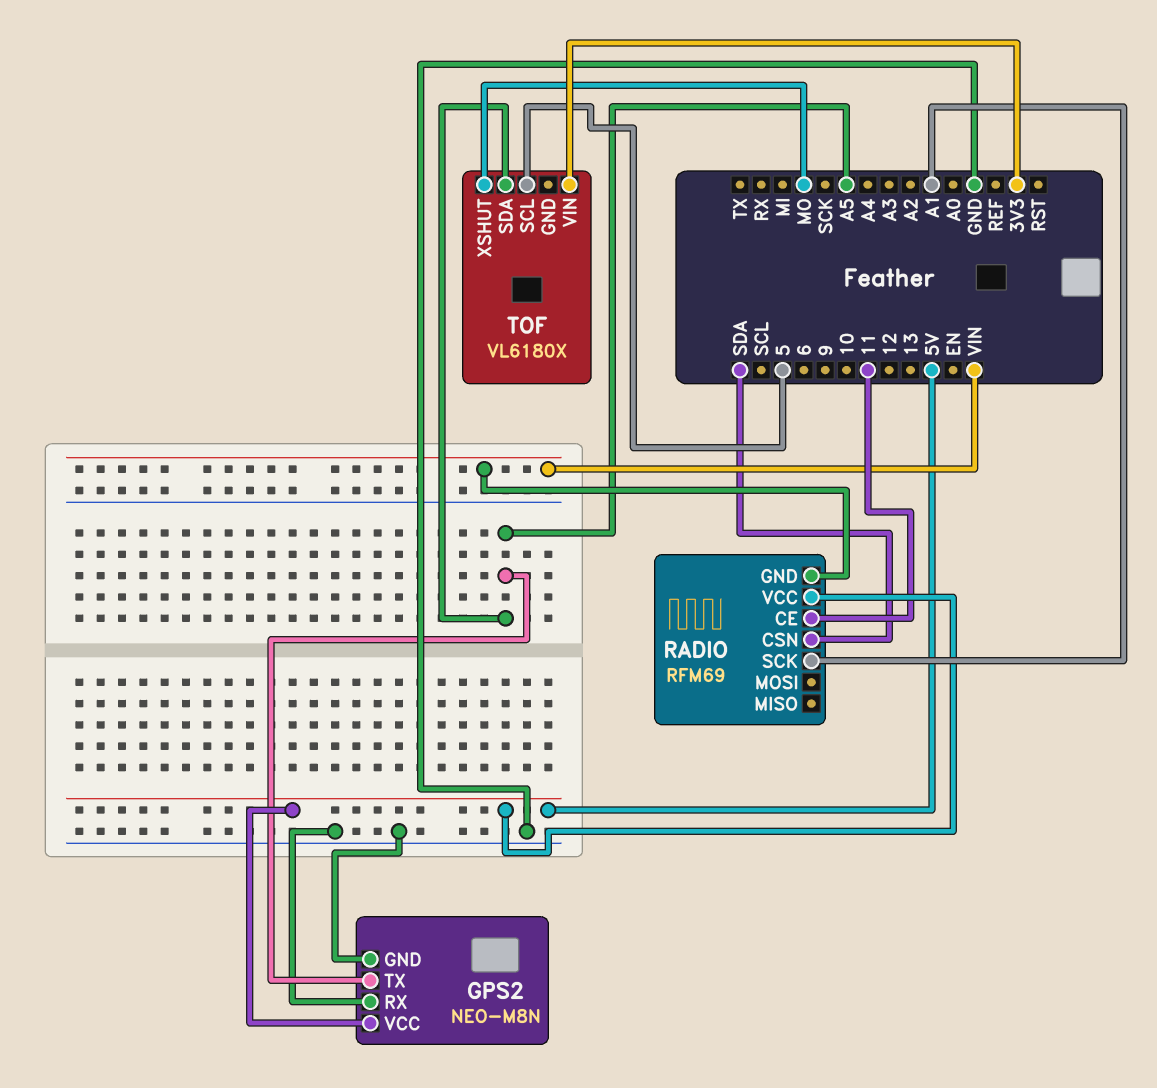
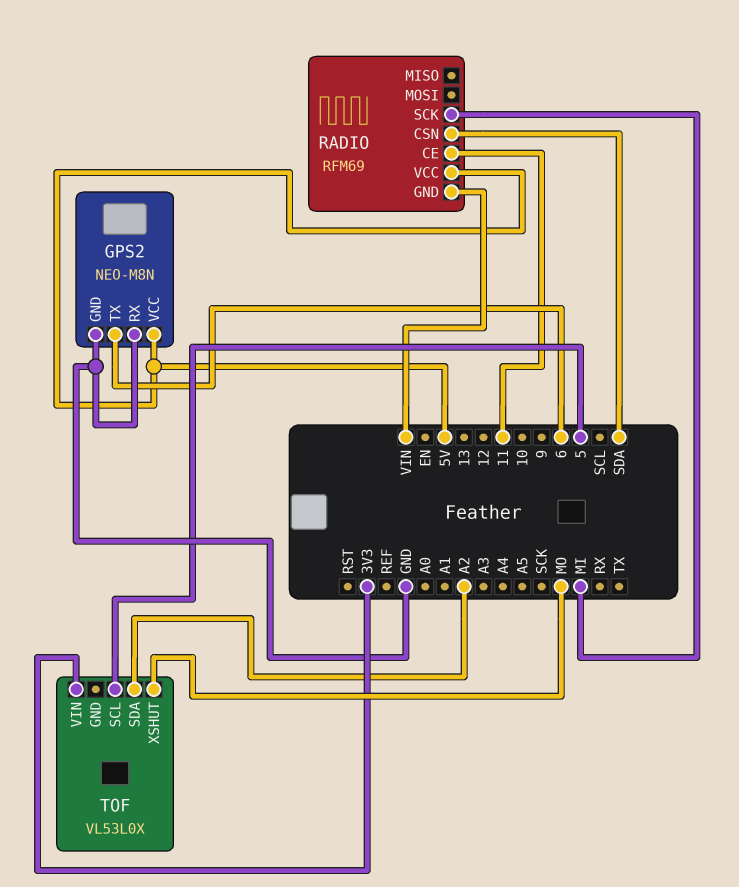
GPS2 pin TX: A5 -> 6
RADIO pin SCK: A1 -> MI
TOF: VL6180X -> VL53L0X
TOF pin SDA: A5 -> A2

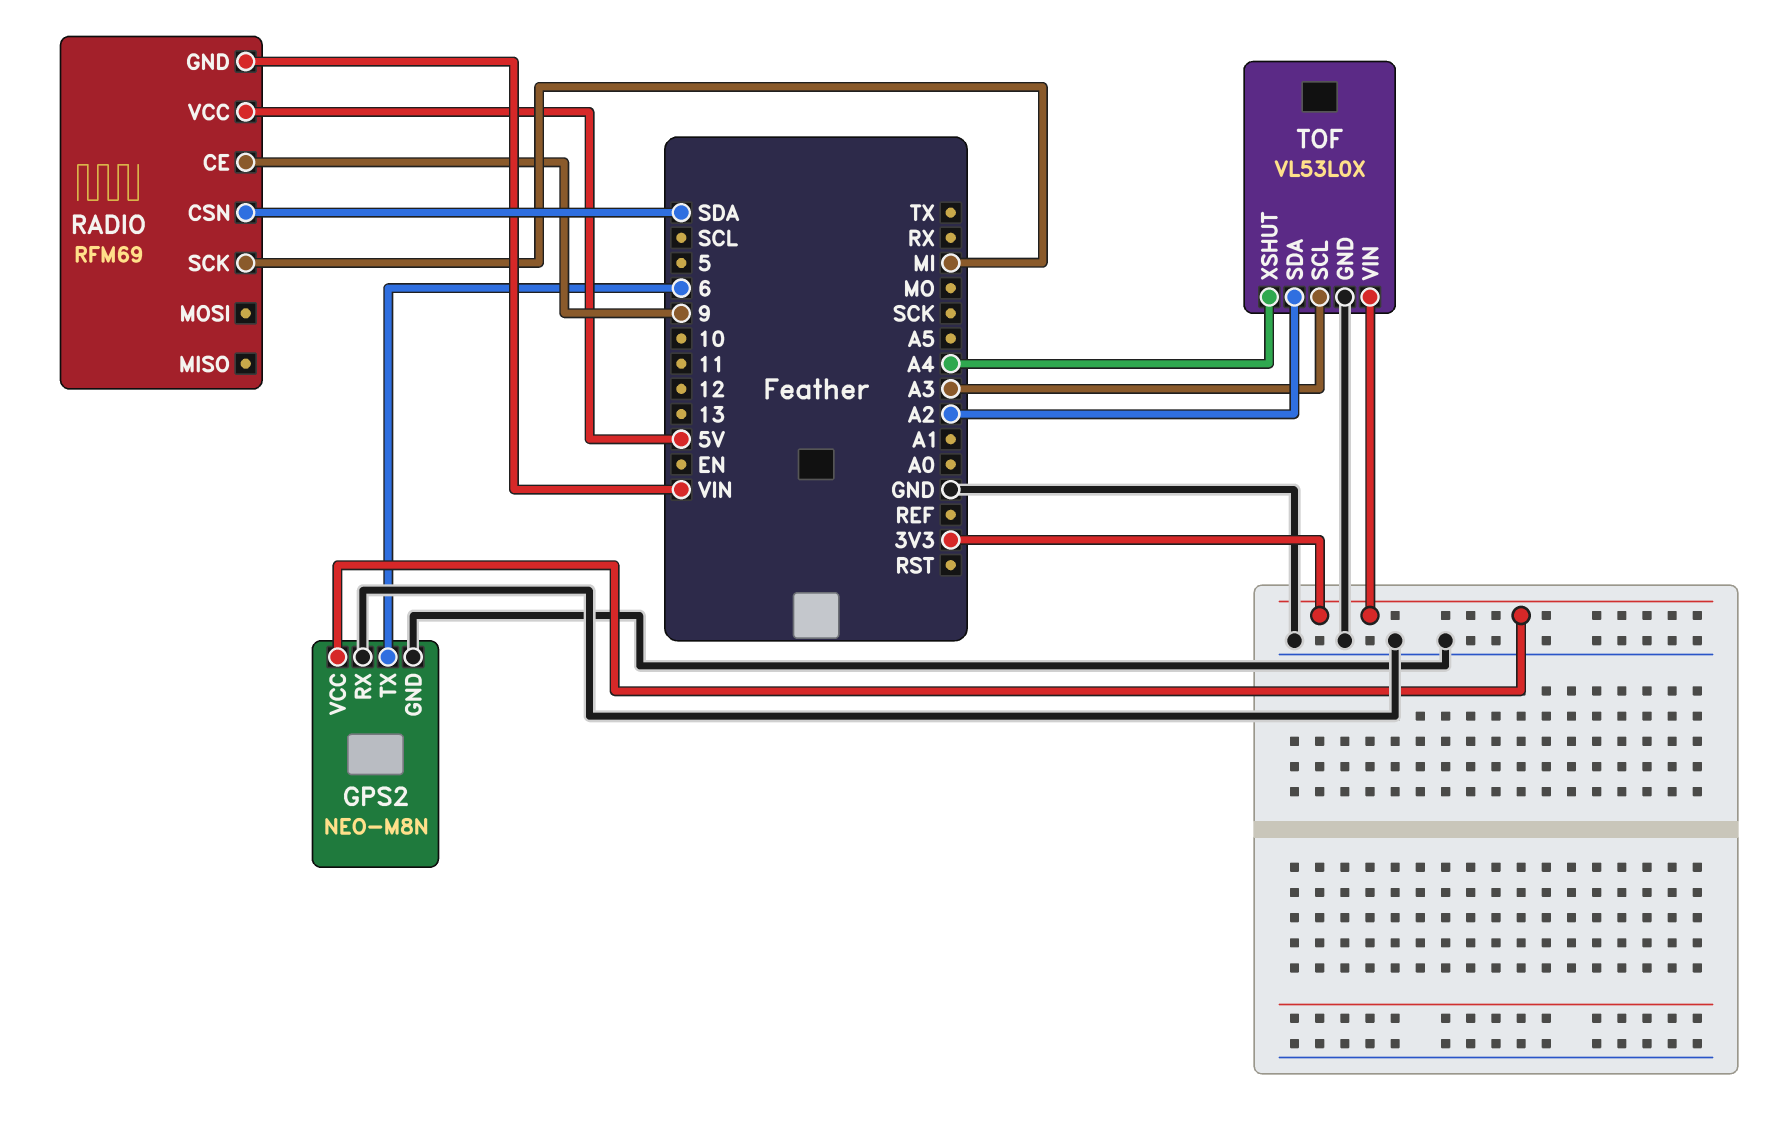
GPS2 pin VCC: 5V -> 3V3
RADIO pin CE: 11 -> 9
TOF pin GND: none -> GND
TOF pin SCL: 5 -> A3
TOF pin XSHUT: MO -> A4

